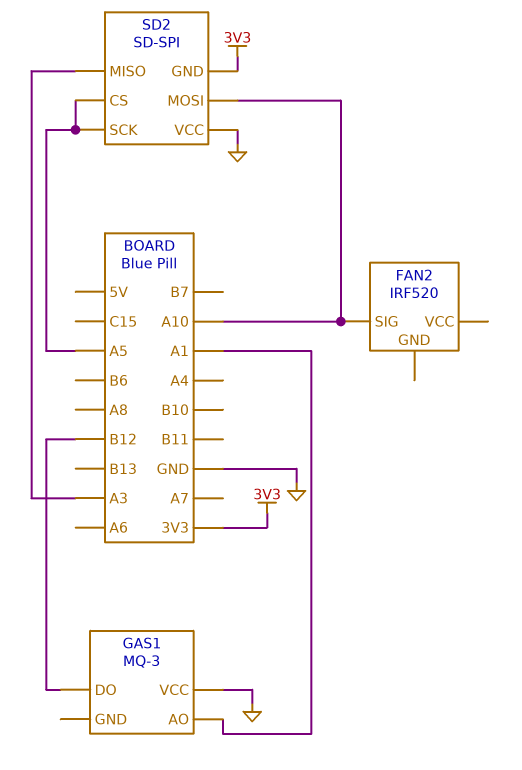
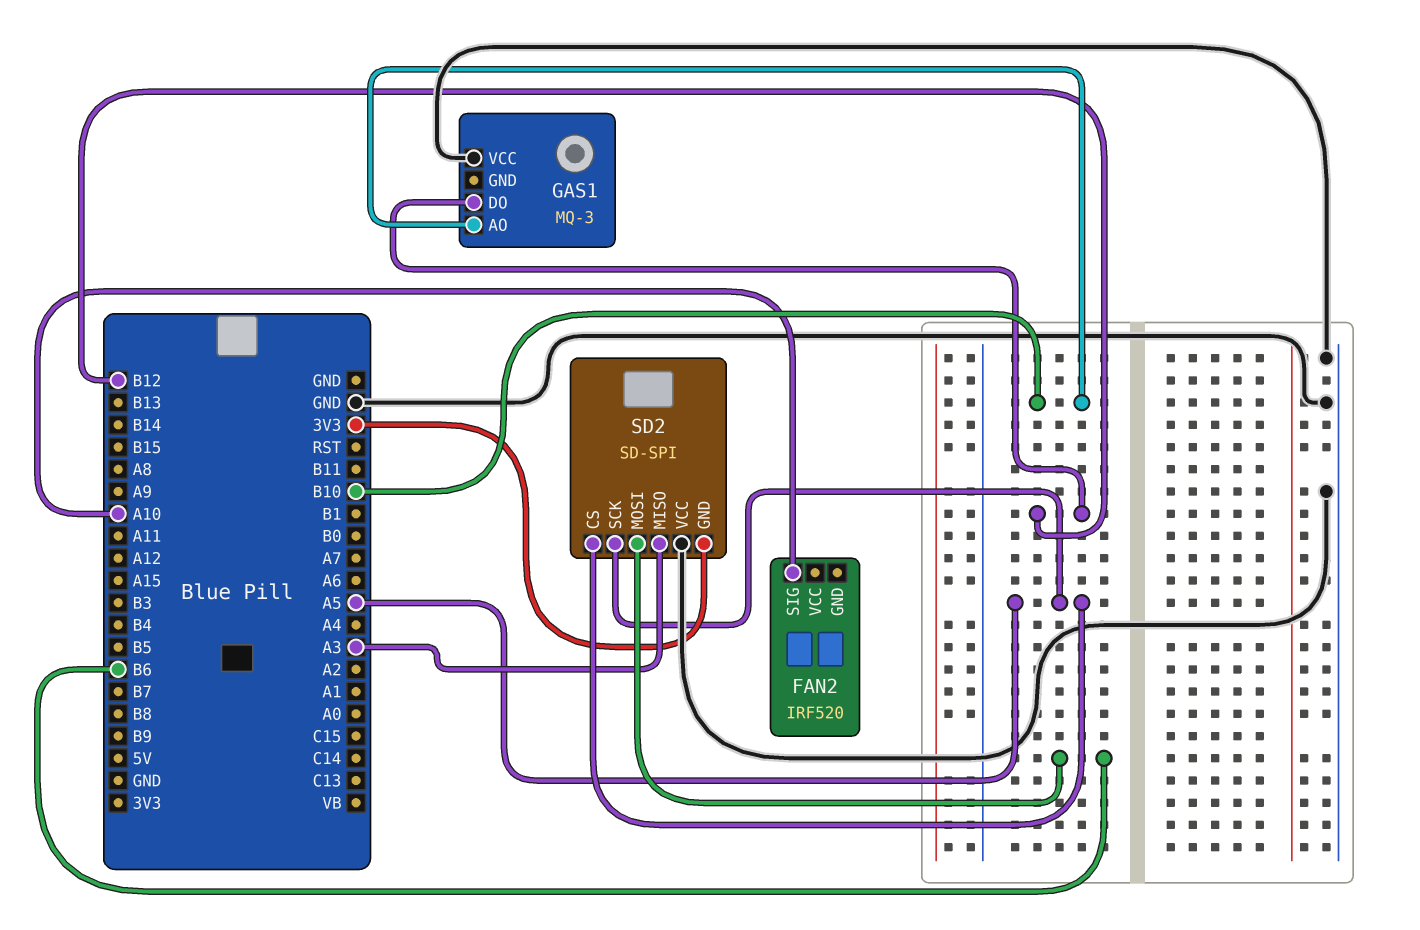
GAS1 pin AO: A1 -> B10
SD2 pin MOSI: A10 -> B6

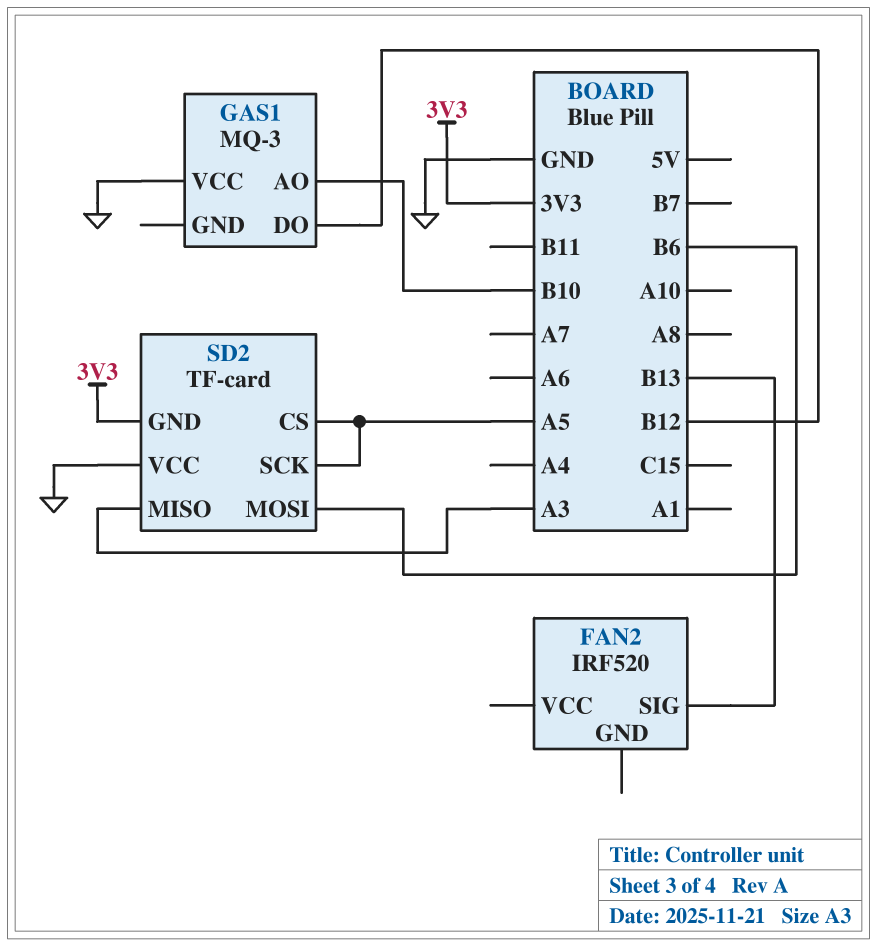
FAN2 pin SIG: A10 -> B13
SD2: SD-SPI -> TF-card

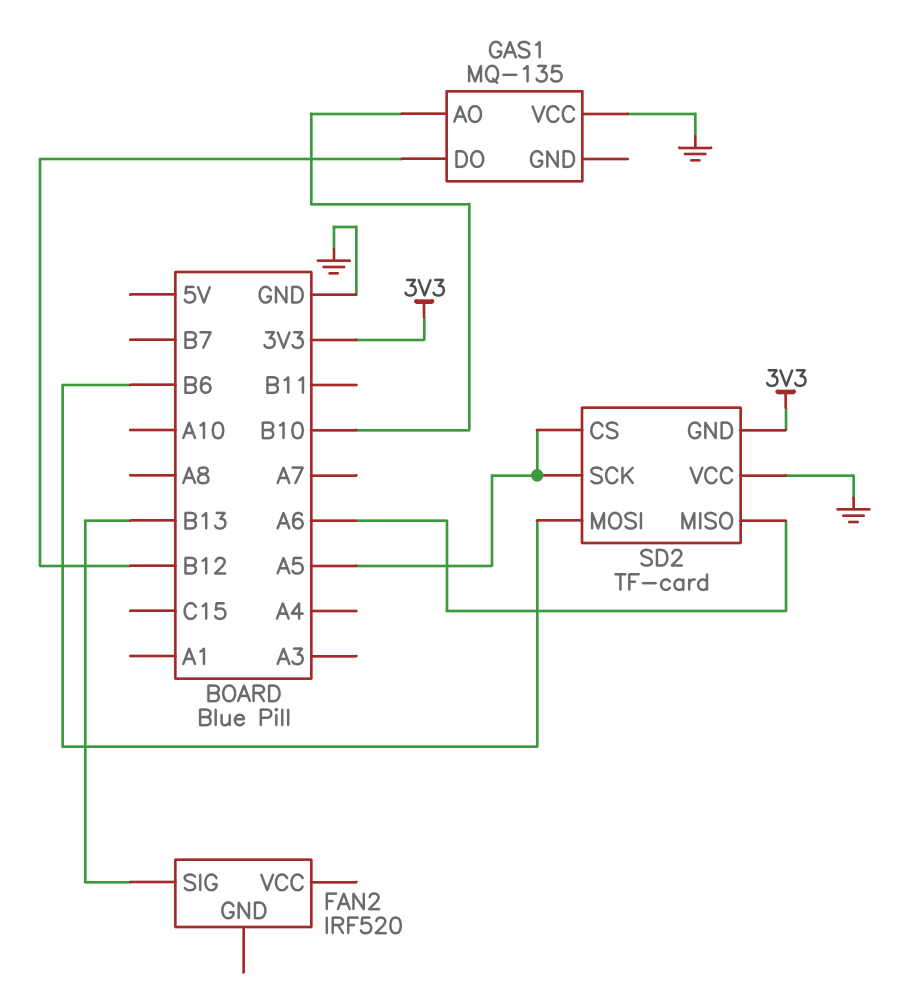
GAS1: MQ-3 -> MQ-135
SD2 pin MISO: A3 -> A6

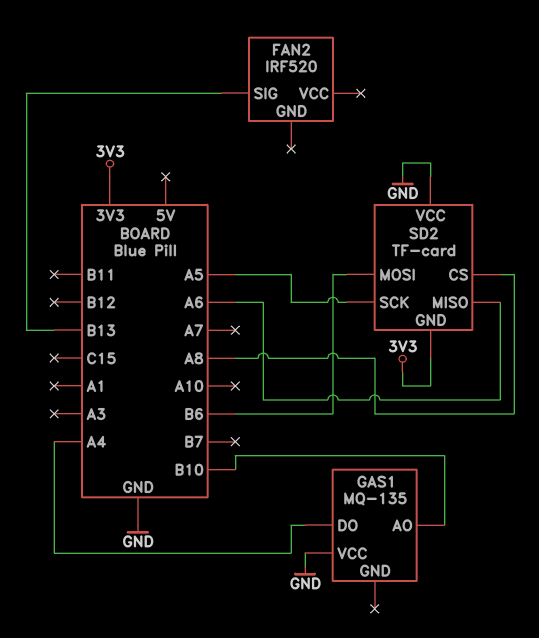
GAS1 pin DO: B12 -> A4
SD2 pin CS: A5 -> A8

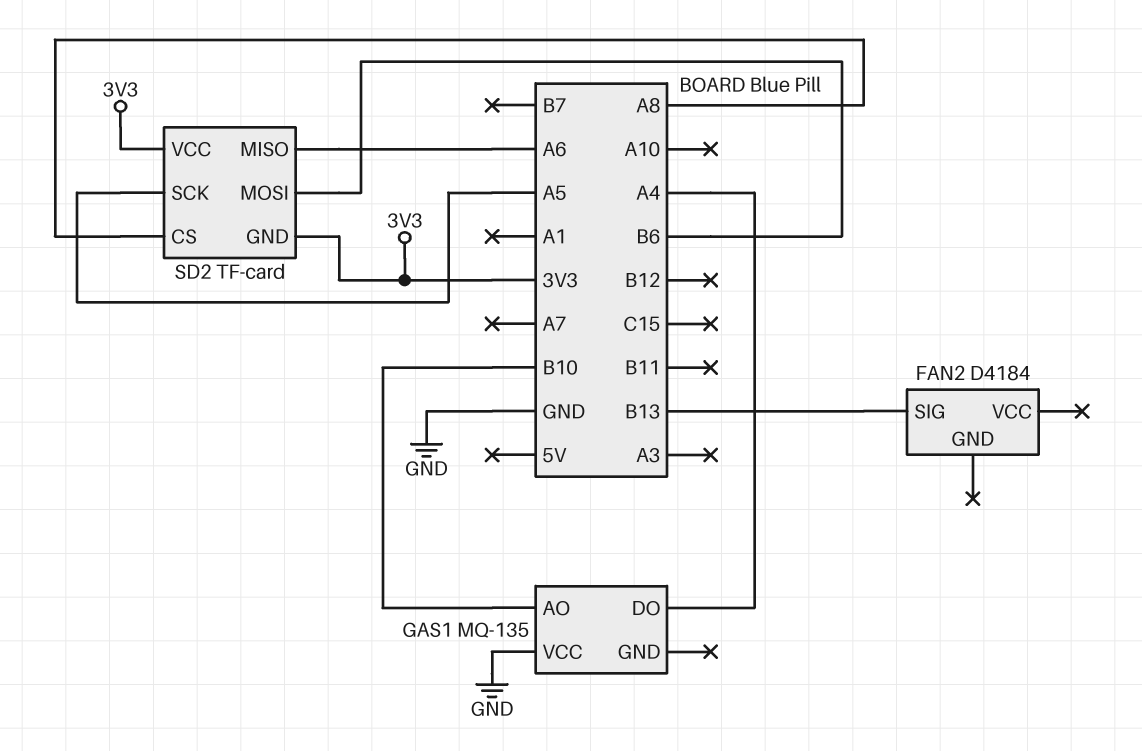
FAN2: IRF520 -> D4184
SD2 pin VCC: GND -> 3V3

